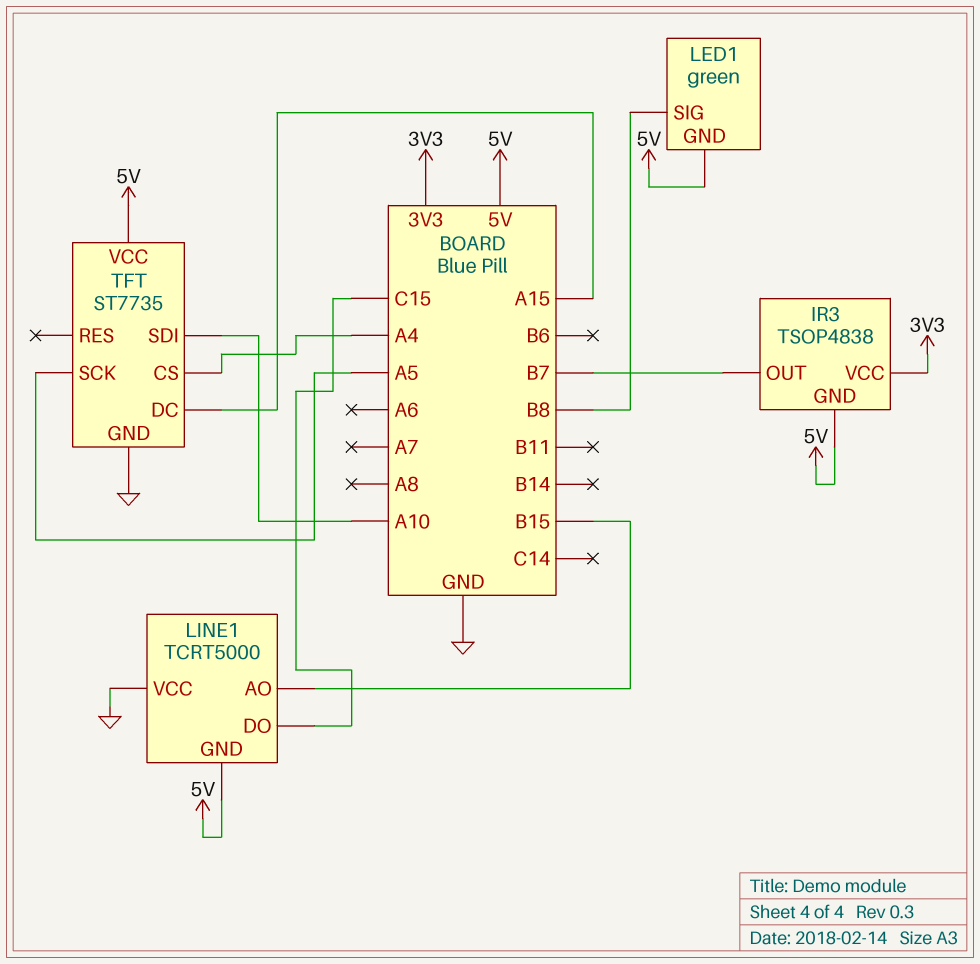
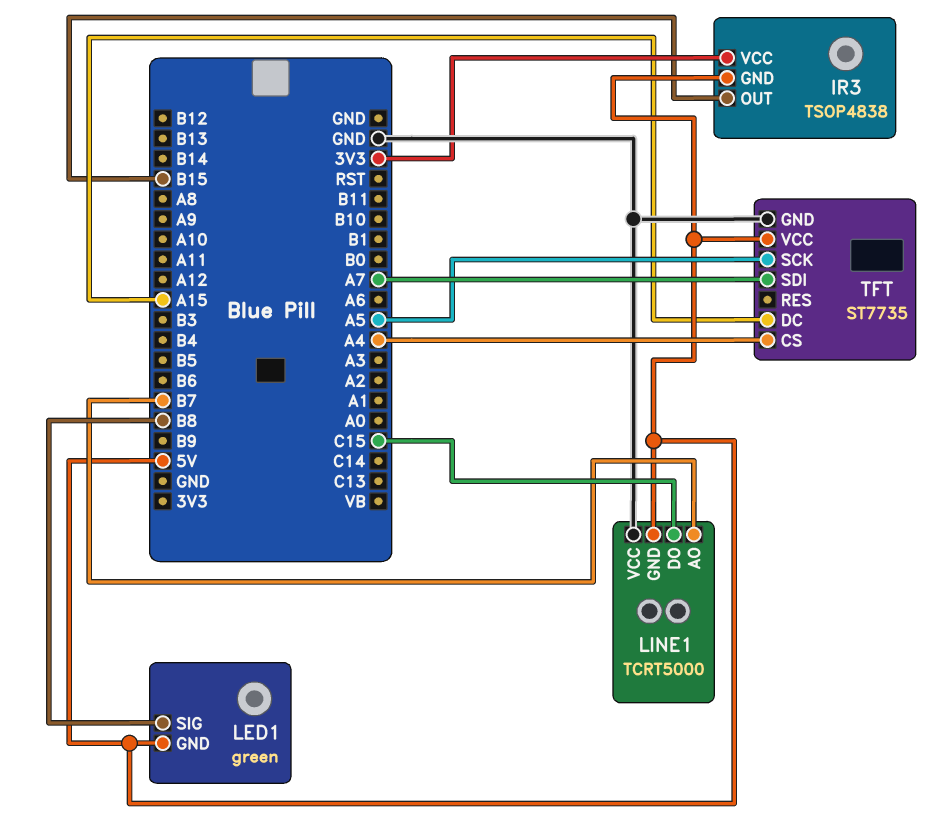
IR3 pin OUT: B7 -> B15
LINE1 pin AO: B15 -> B7
TFT pin SDI: A10 -> A7

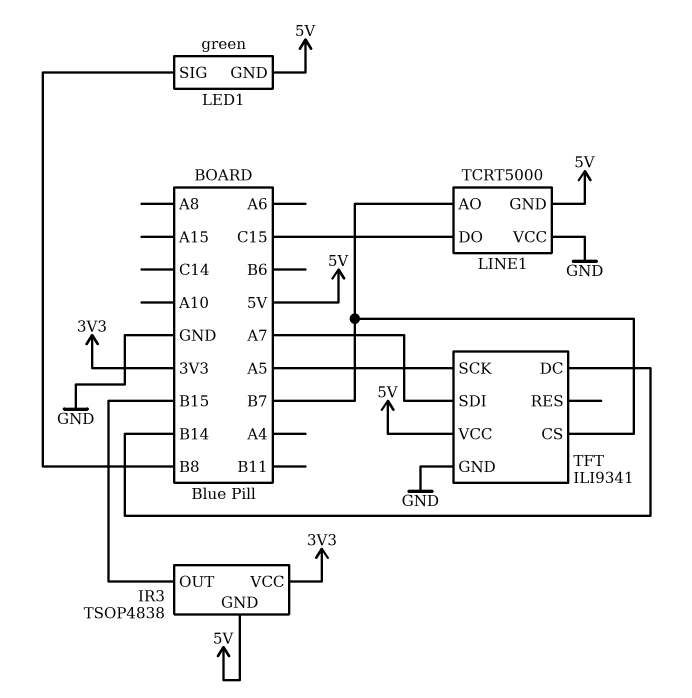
TFT: ST7735 -> ILI9341
TFT pin CS: A4 -> B7
TFT pin DC: A15 -> B14

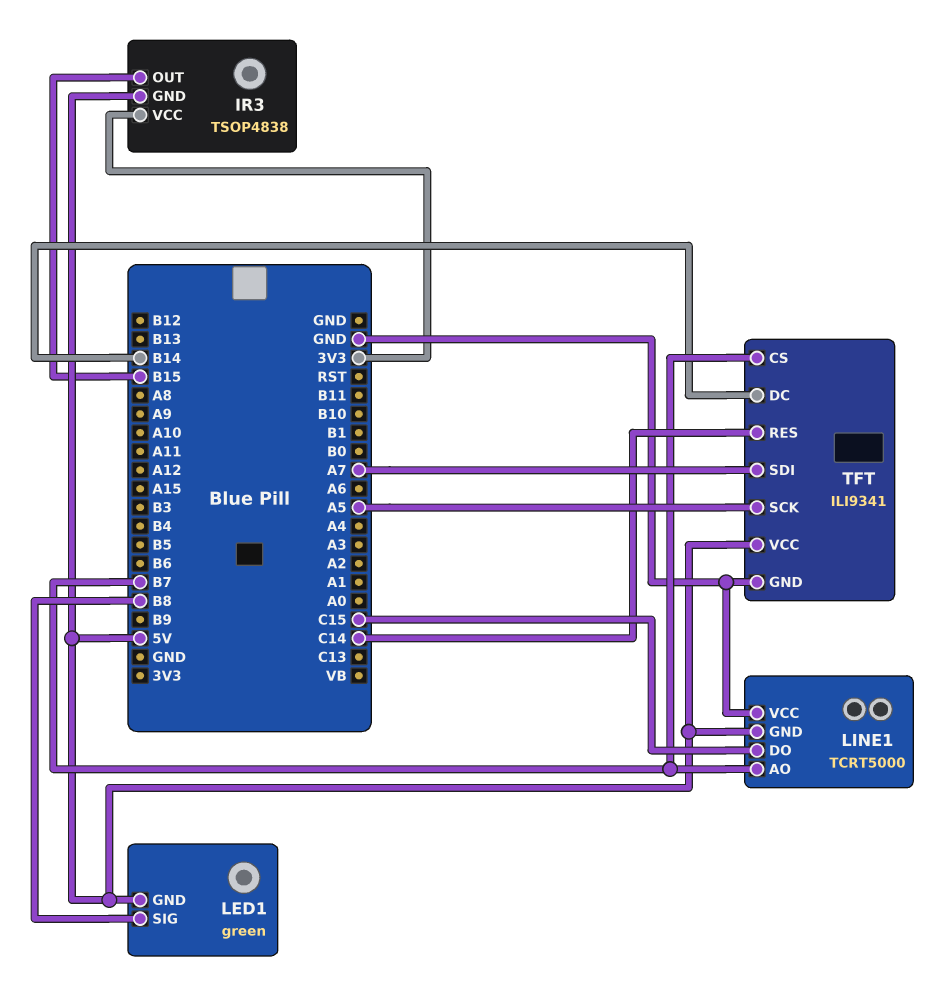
TFT pin RES: none -> C14

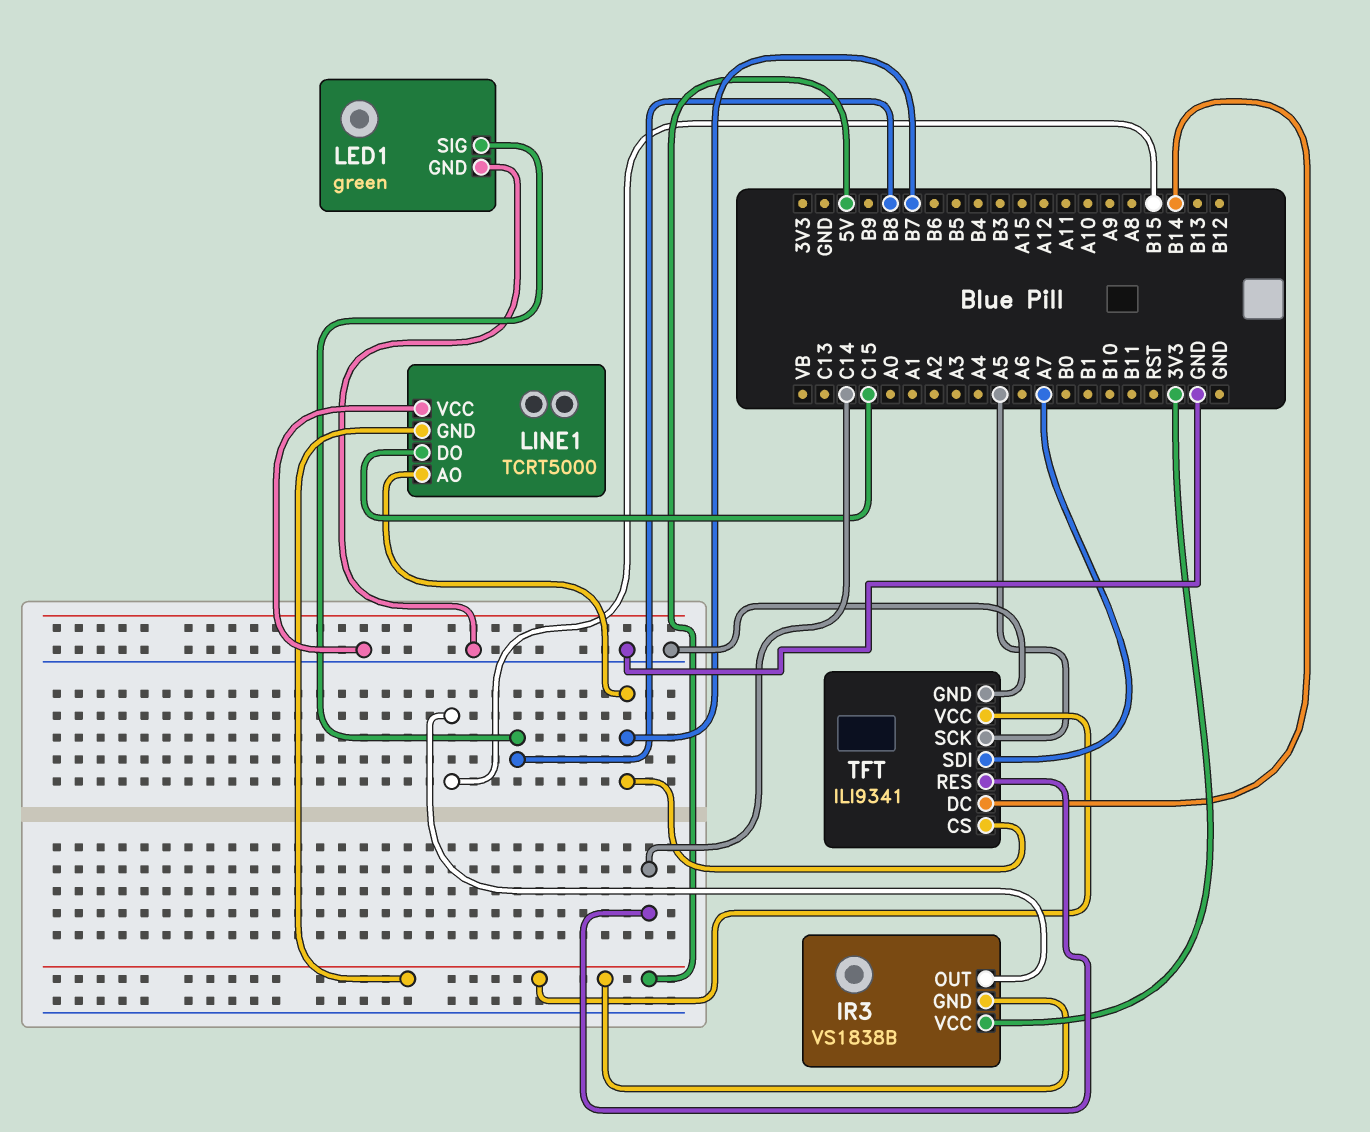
IR3: TSOP4838 -> VS1838B
LED1 pin GND: 5V -> GND

